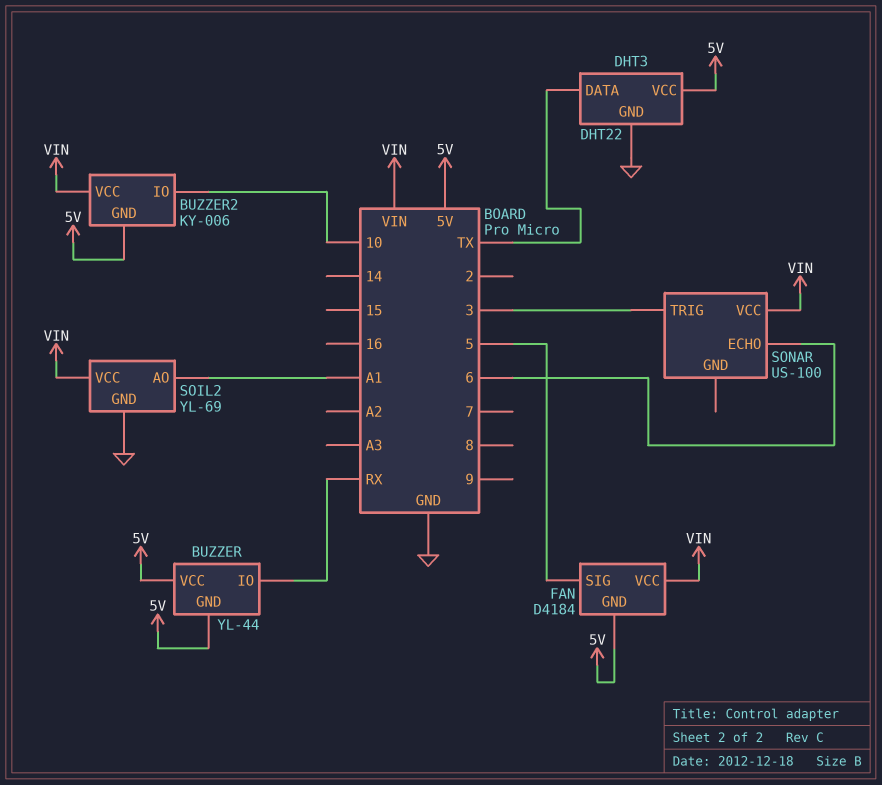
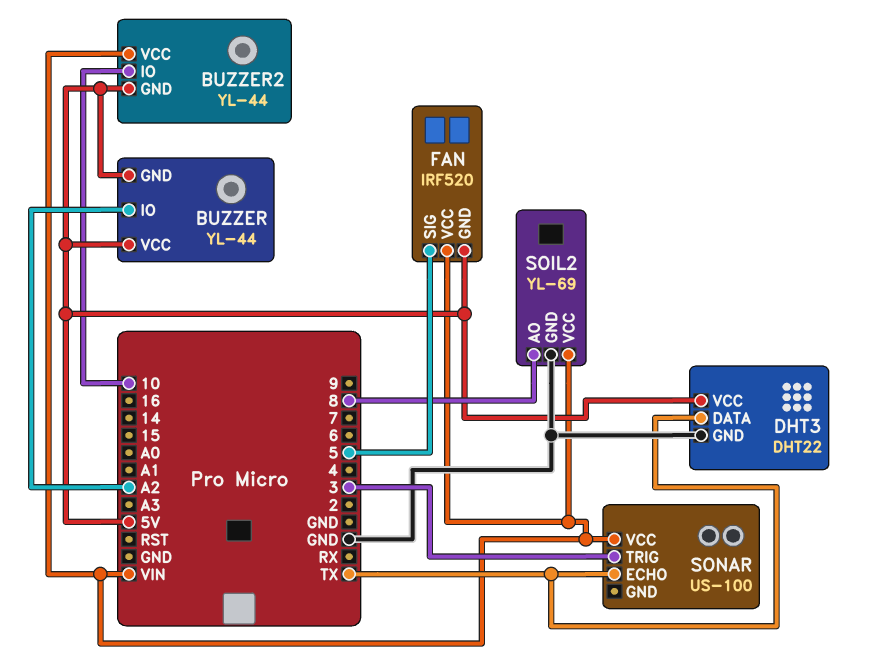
BUZZER pin IO: RX -> A2
BUZZER2: KY-006 -> YL-44
FAN: D4184 -> IRF520
SOIL2 pin AO: A1 -> 8
SONAR pin ECHO: 6 -> TX

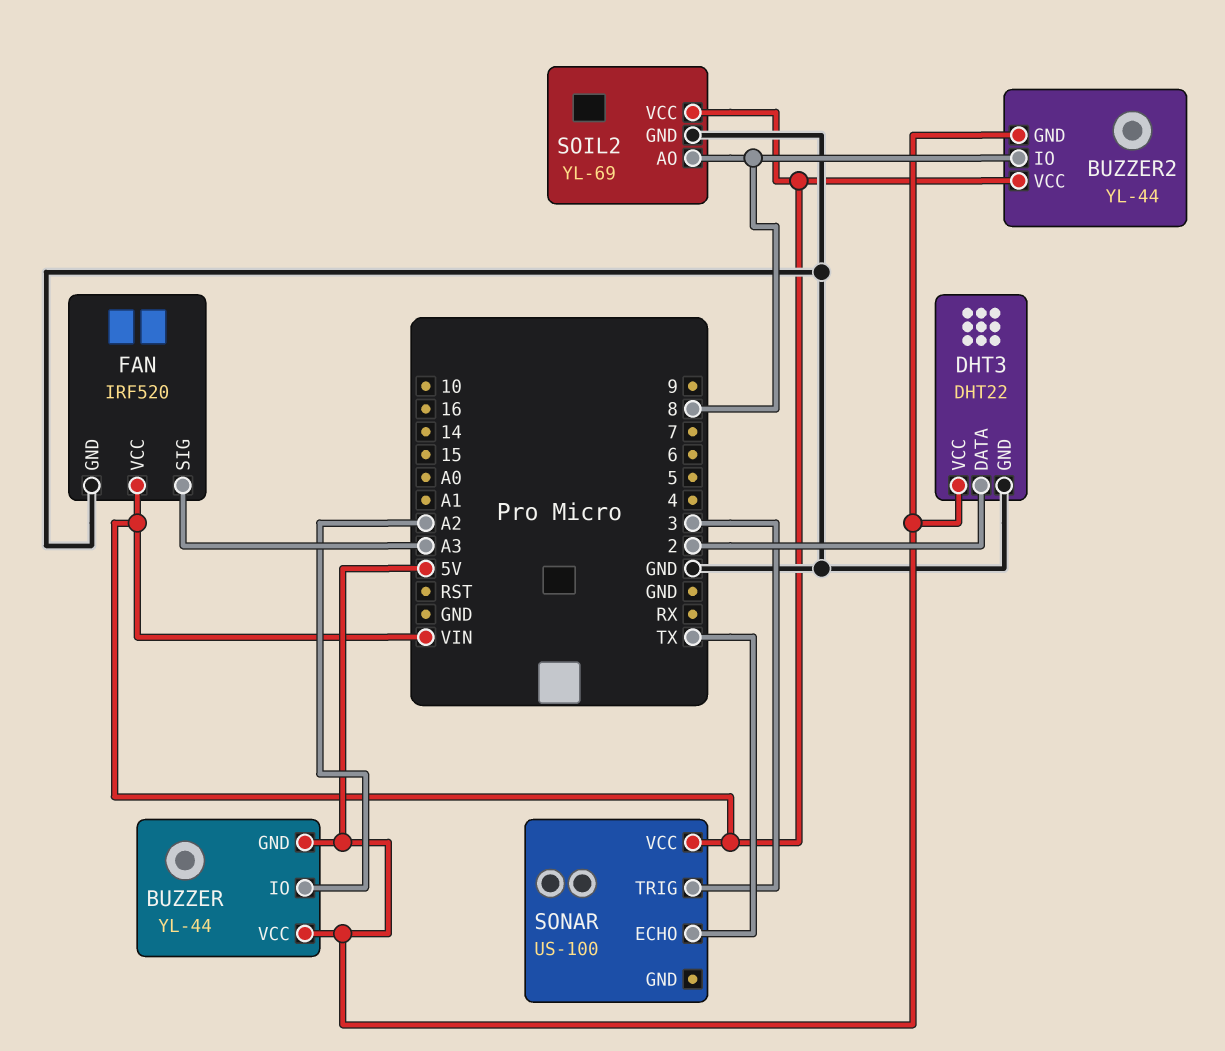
BUZZER2 pin IO: 10 -> 8
DHT3 pin DATA: TX -> 2
FAN pin GND: 5V -> GND
FAN pin SIG: 5 -> A3

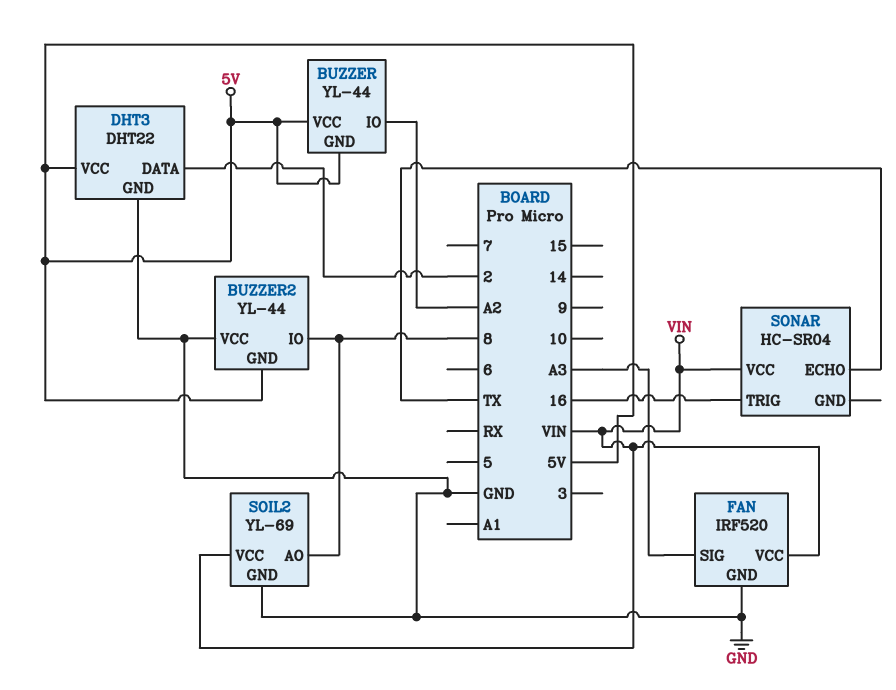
BUZZER2 pin VCC: VIN -> GND
SONAR: US-100 -> HC-SR04
SONAR pin TRIG: 3 -> 16

